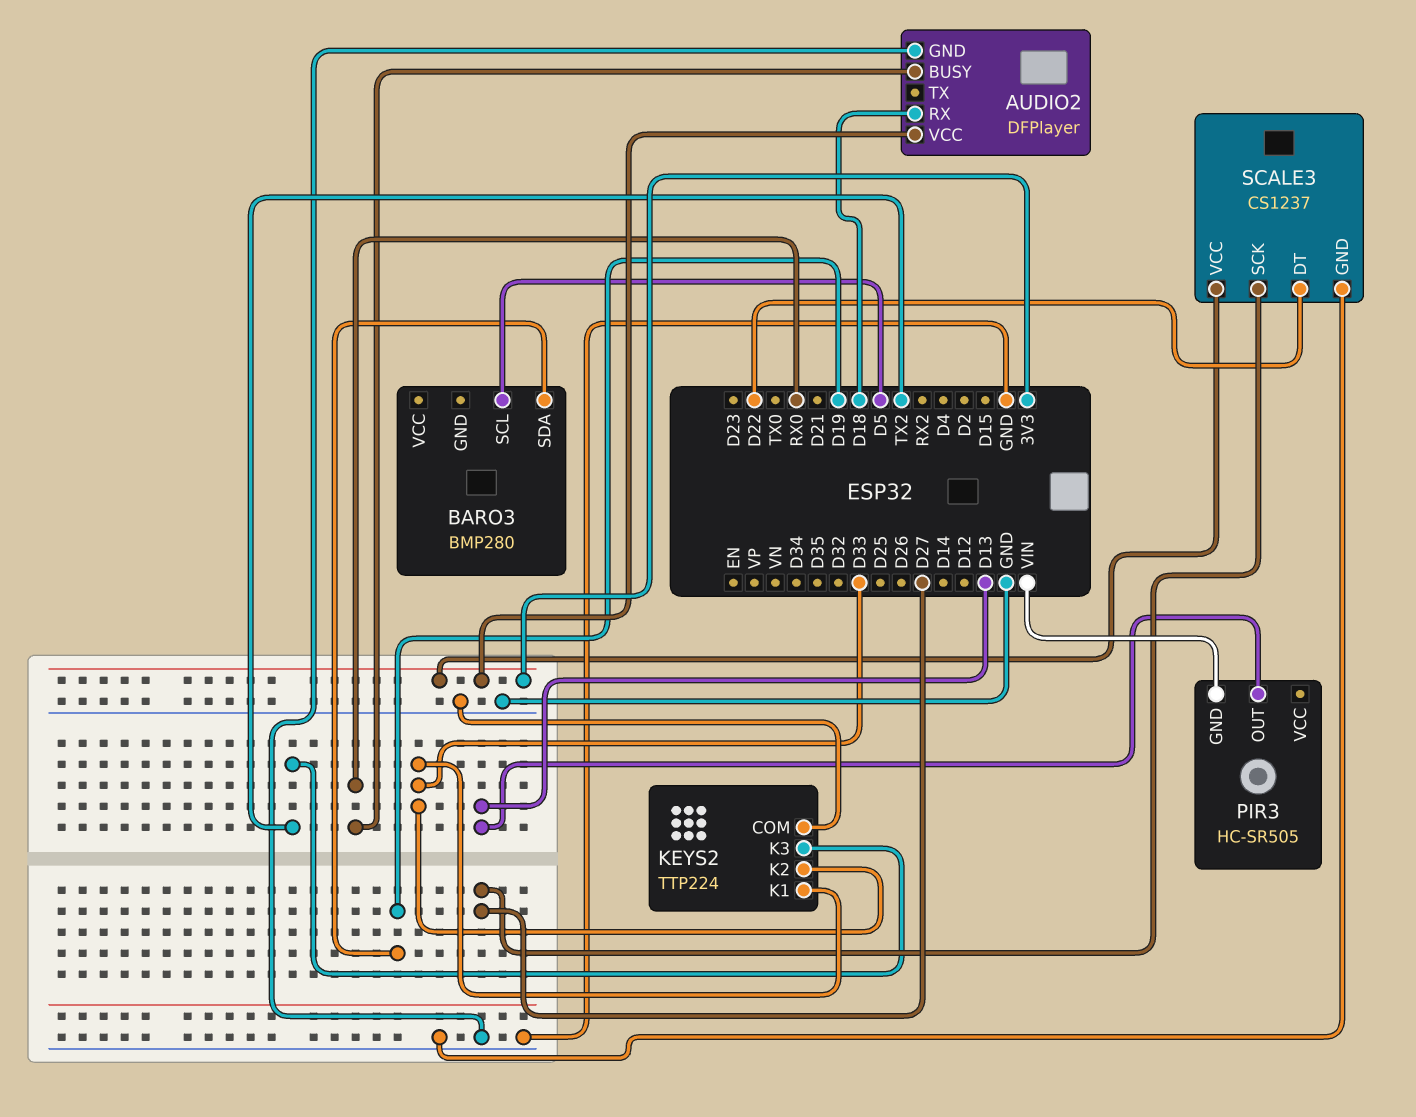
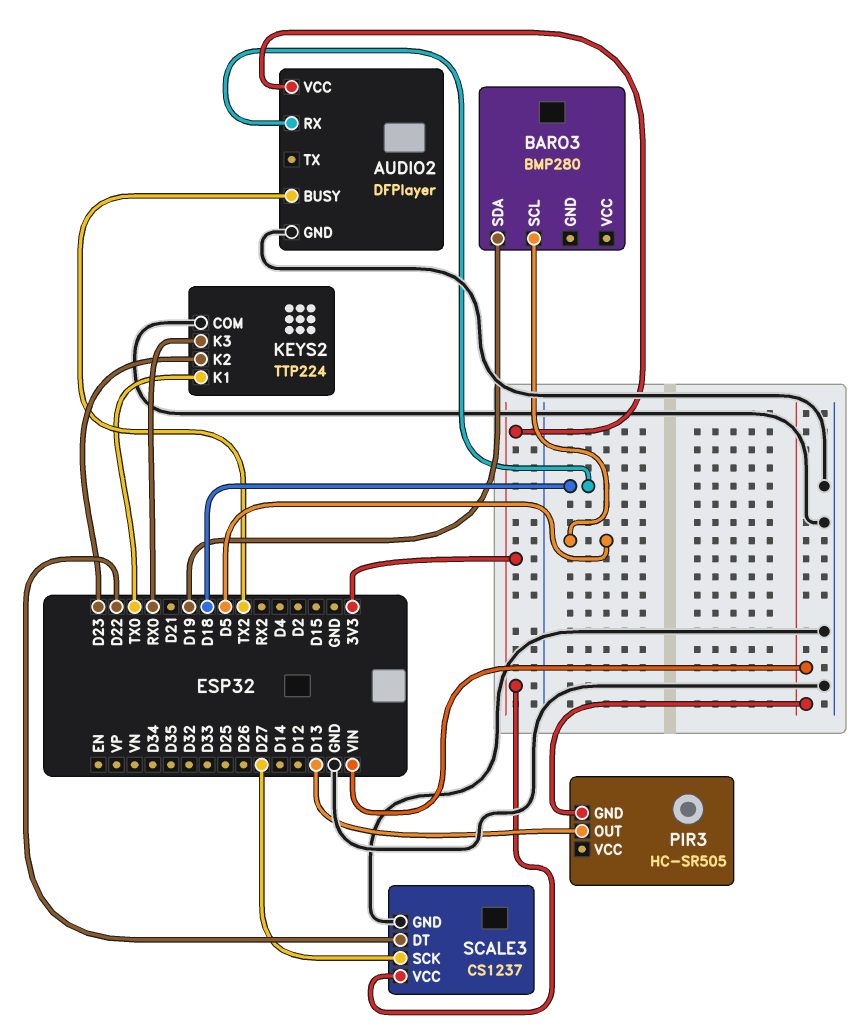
AUDIO2 pin BUSY: RX0 -> TX2
KEYS2 pin K1: D33 -> TX0
KEYS2 pin K2: D33 -> D23
KEYS2 pin K3: TX2 -> RX0

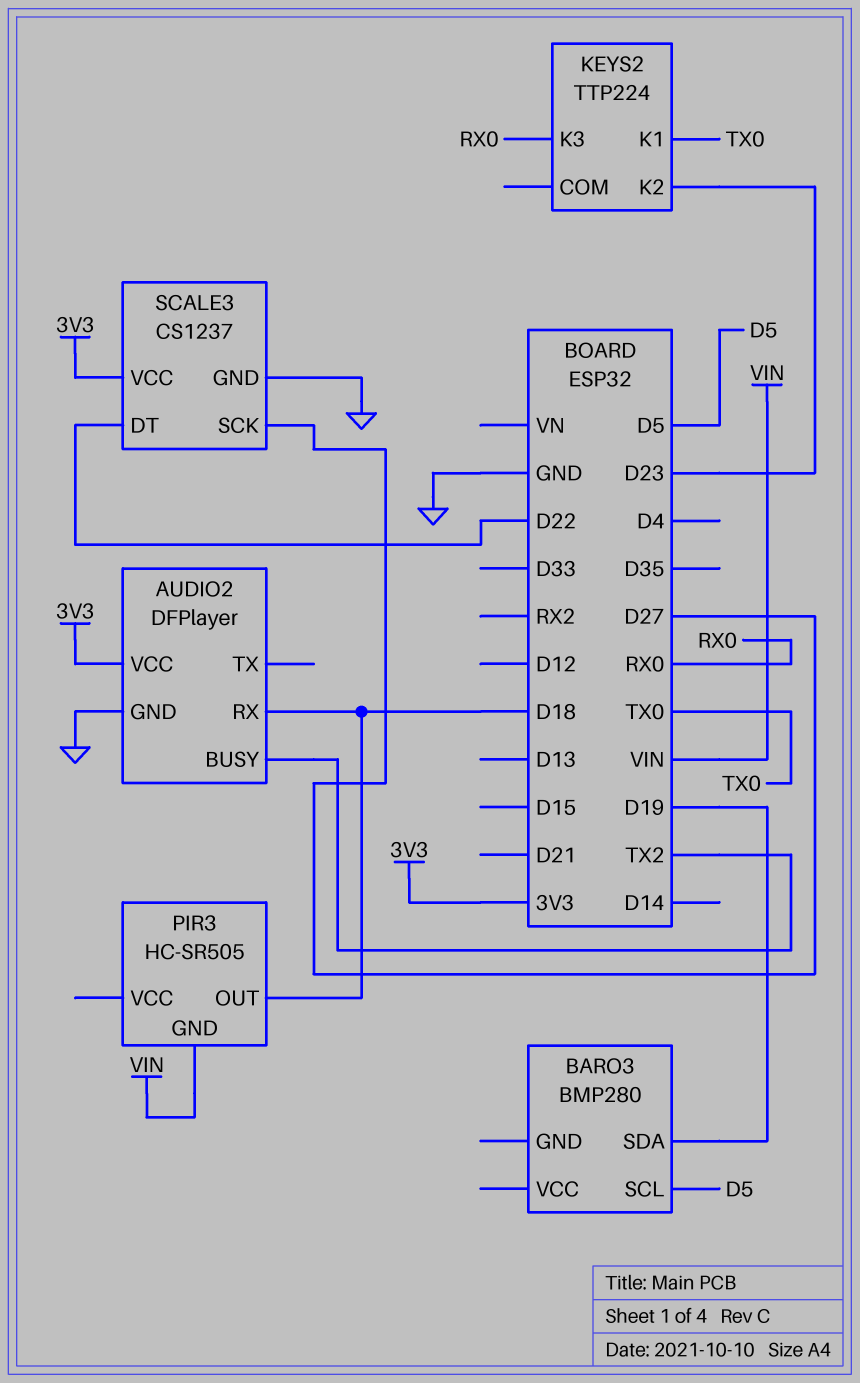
KEYS2 pin COM: GND -> none
PIR3 pin OUT: D13 -> D18

